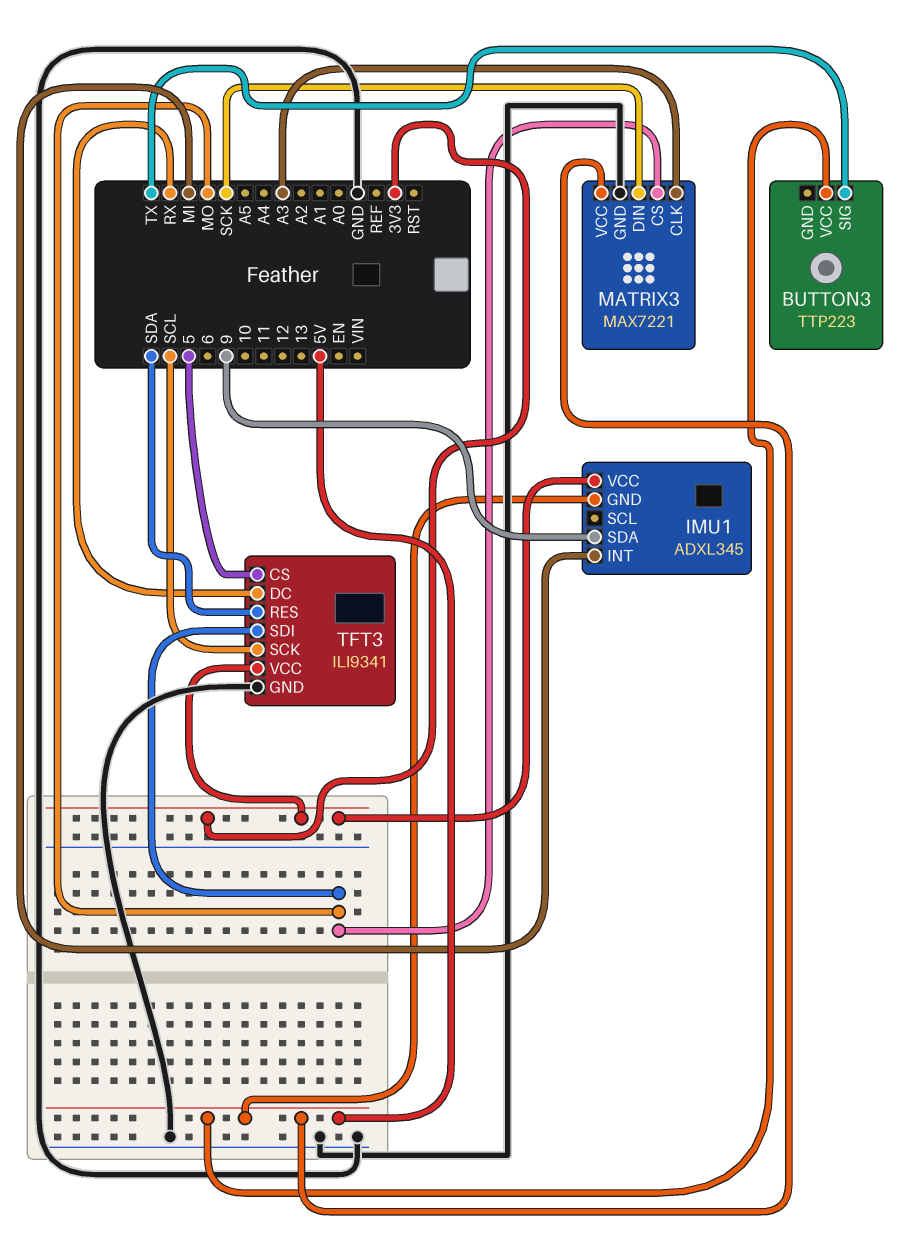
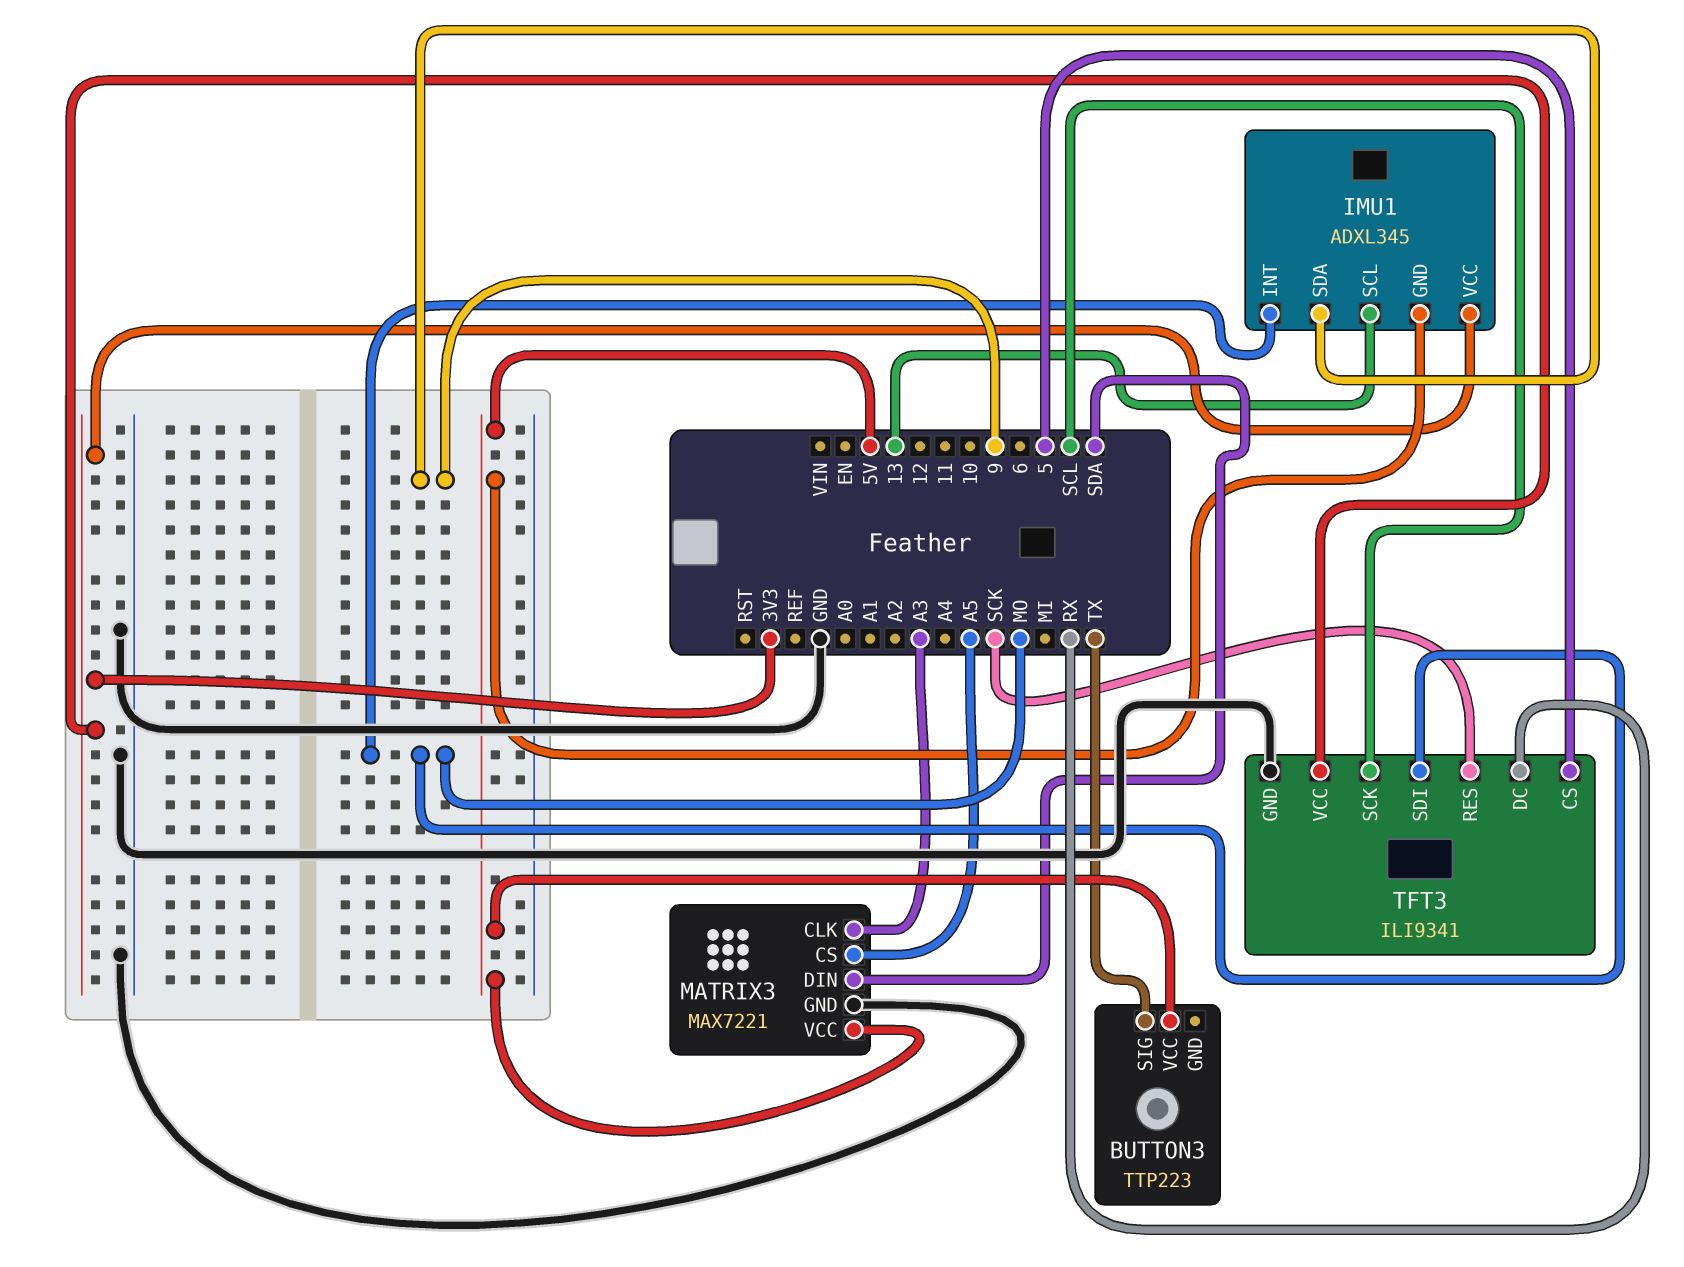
IMU1 pin INT: MI -> MO
IMU1 pin SCL: none -> 13
MATRIX3 pin CS: MO -> A5
MATRIX3 pin DIN: SCK -> SDA
TFT3 pin RES: SDA -> SCK

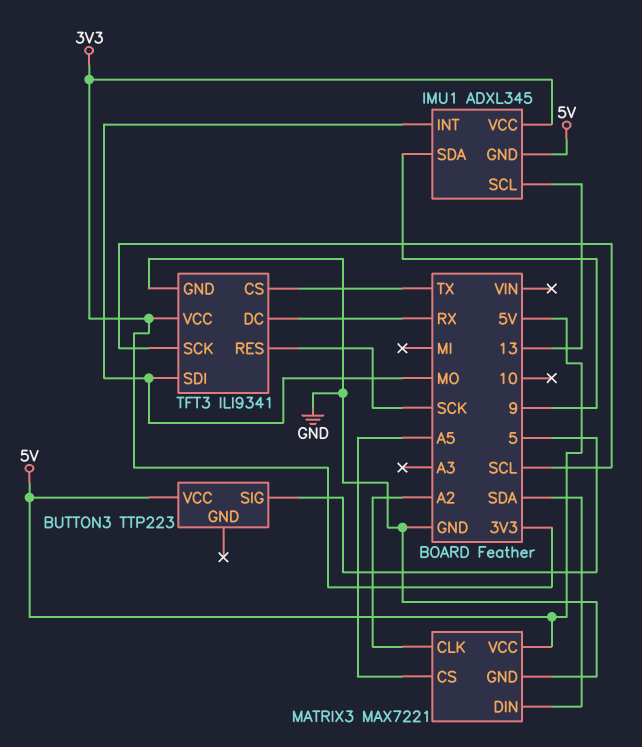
BUTTON3 pin SIG: TX -> 5
MATRIX3 pin CLK: A3 -> A2
TFT3 pin CS: 5 -> TX

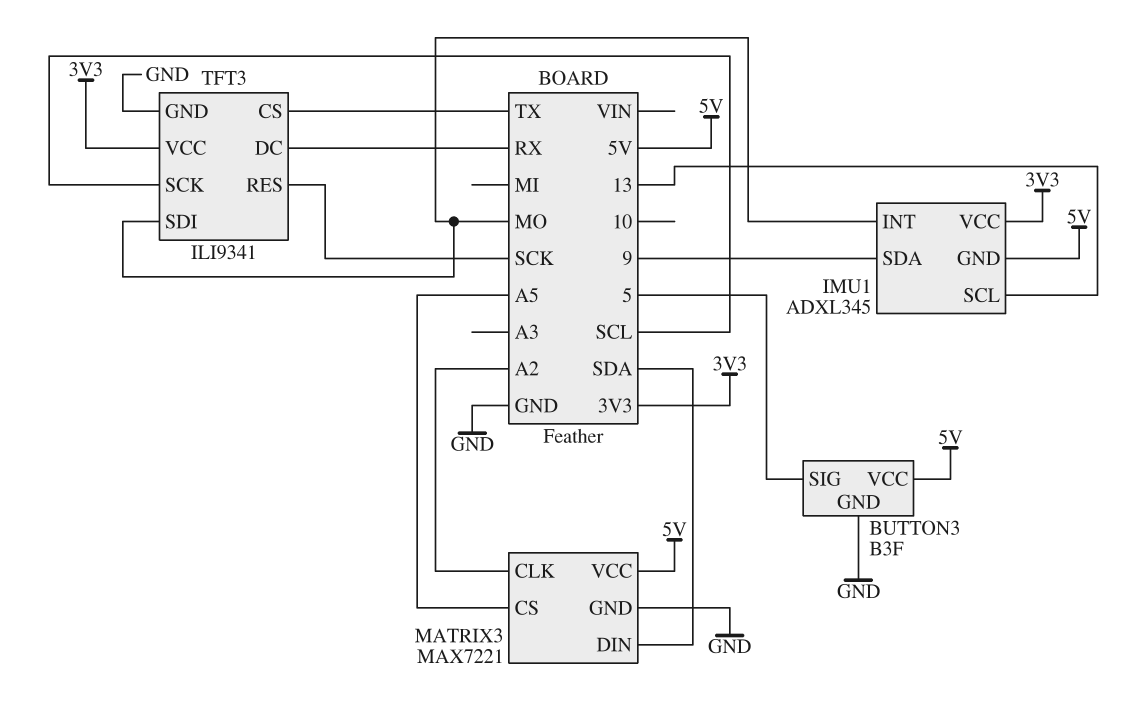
BUTTON3: TTP223 -> B3F
BUTTON3 pin GND: none -> GND

